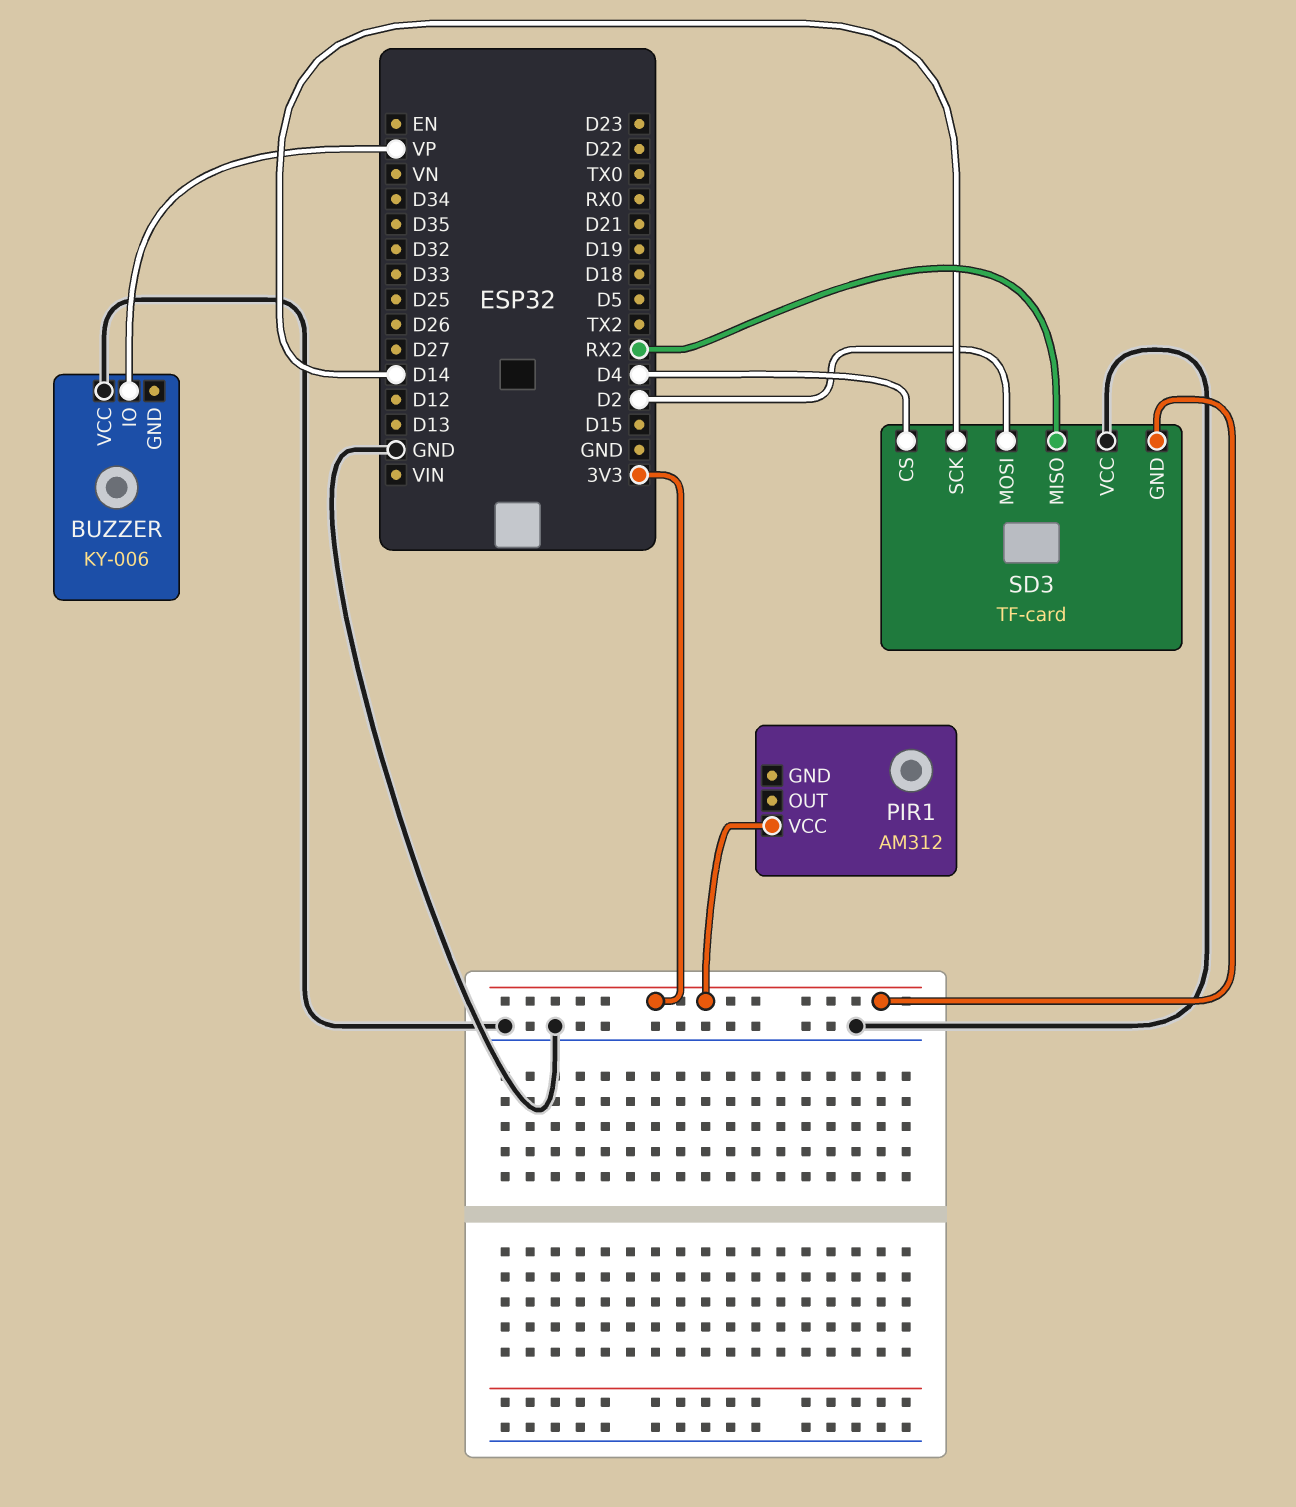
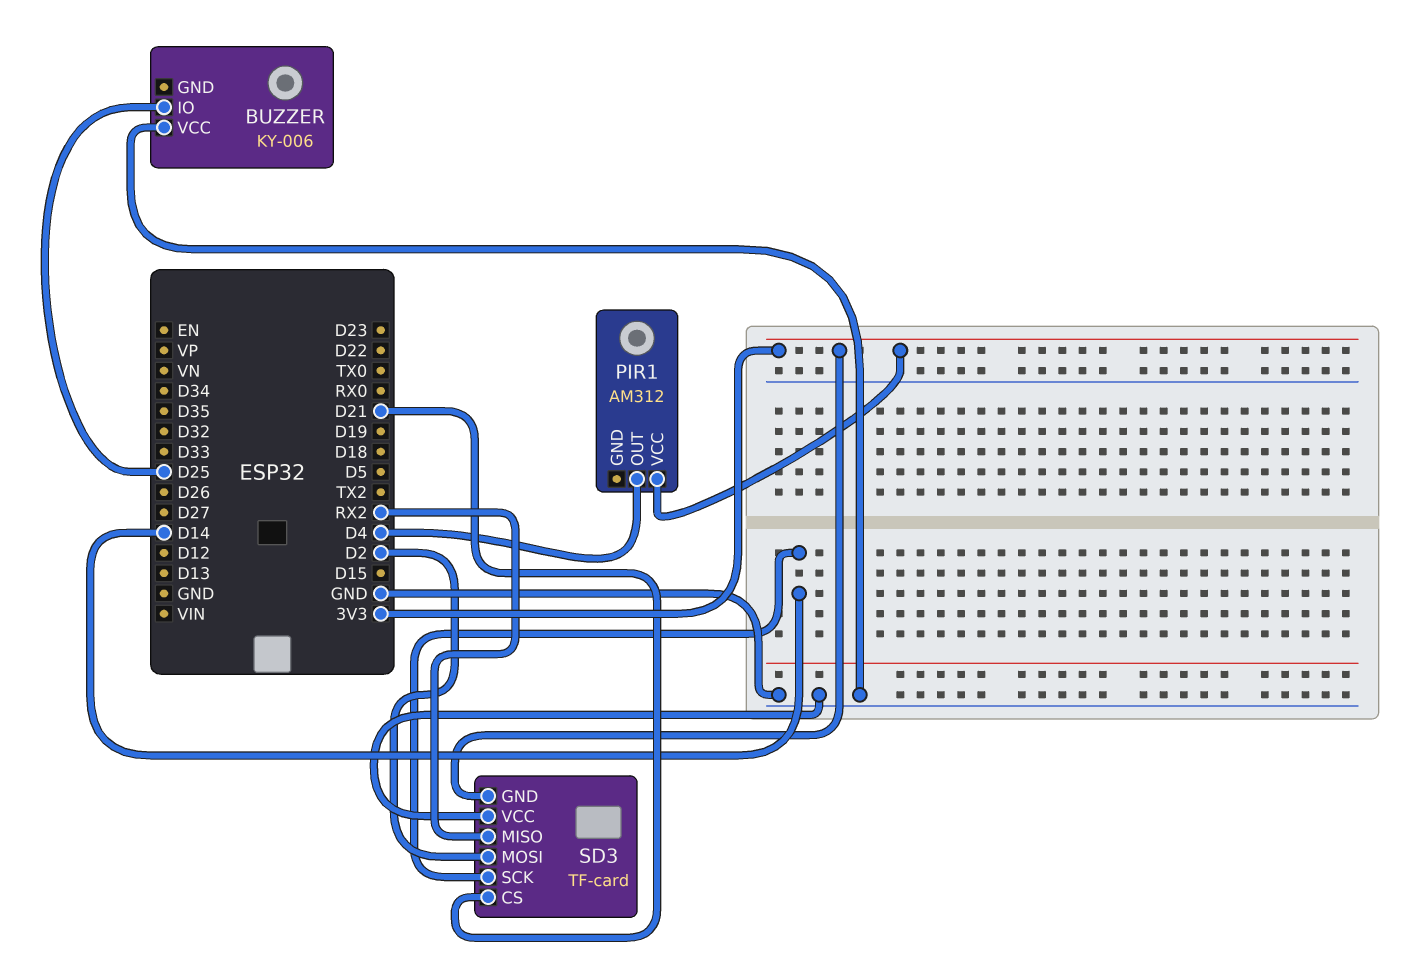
BUZZER pin IO: VP -> D25
PIR1 pin OUT: none -> D4
SD3 pin CS: D4 -> D21

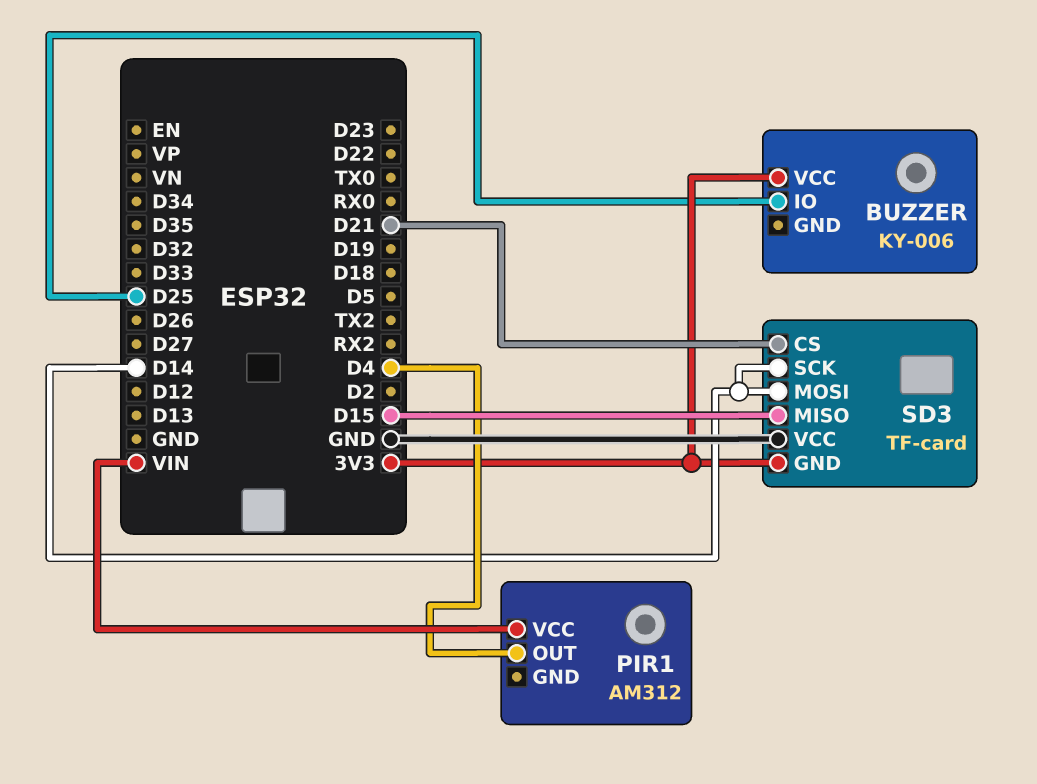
BUZZER pin VCC: GND -> 3V3
PIR1 pin VCC: 3V3 -> VIN
SD3 pin MISO: RX2 -> D15
SD3 pin MOSI: D2 -> D14

